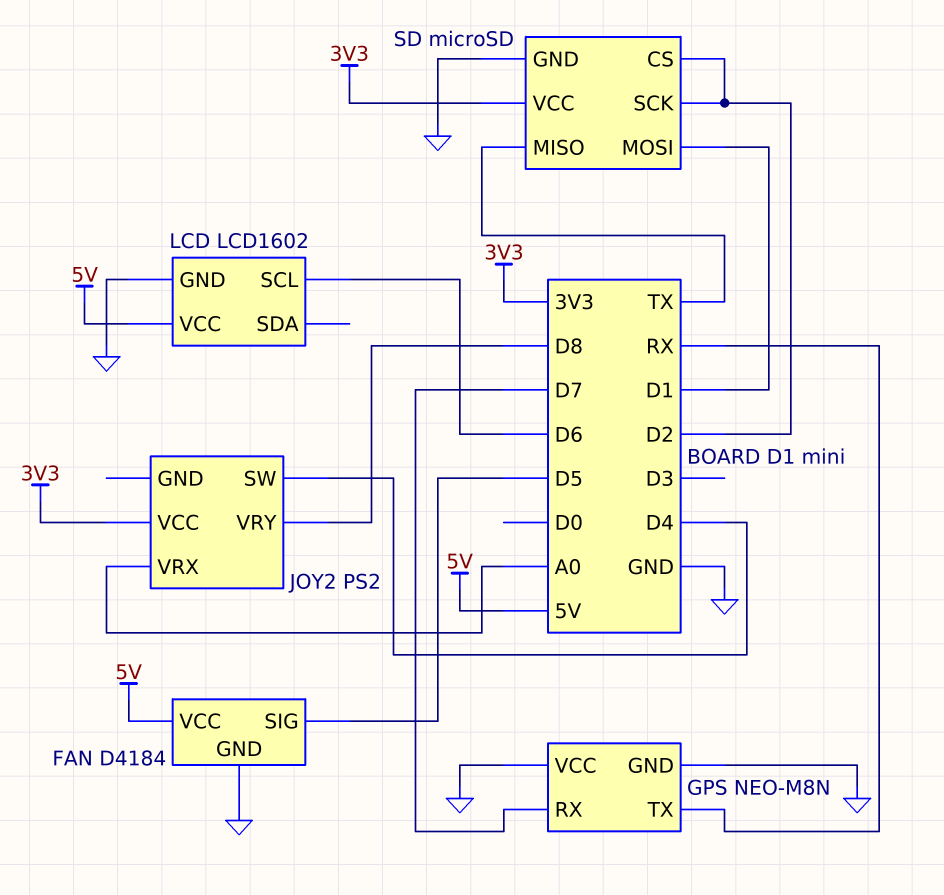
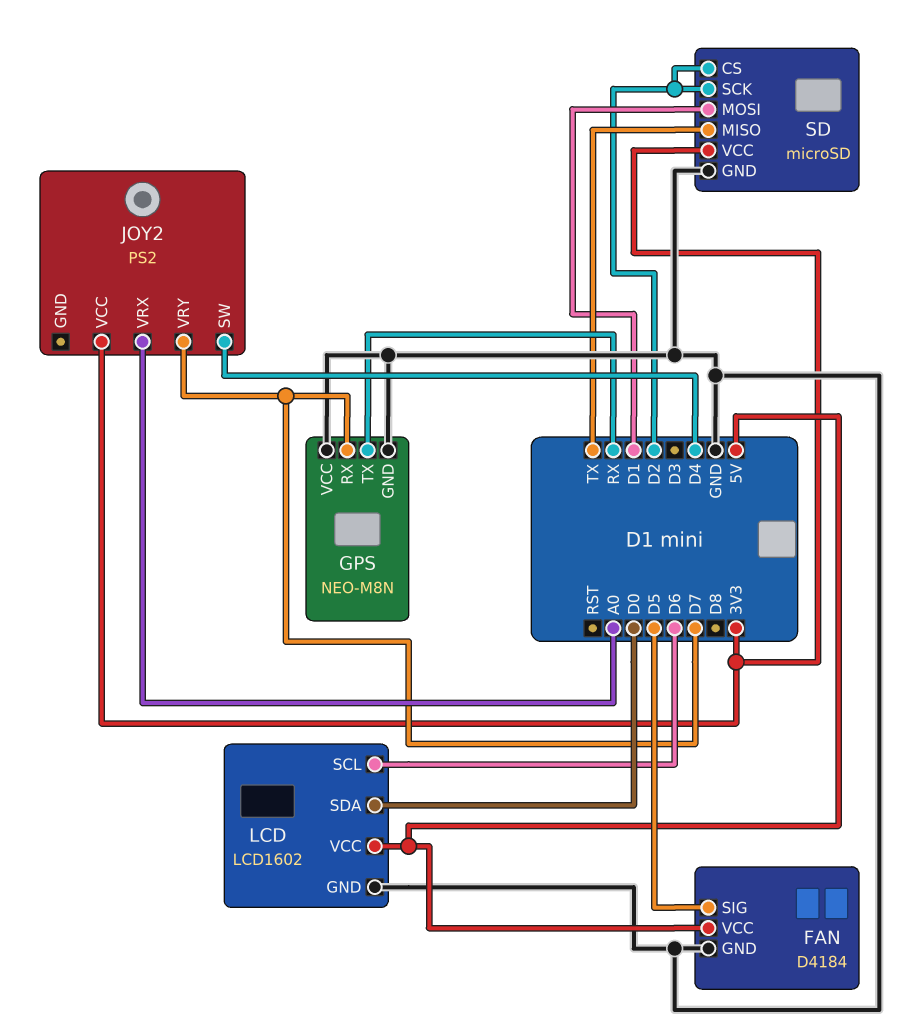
JOY2 pin VRY: D8 -> D7
LCD pin SDA: none -> D0

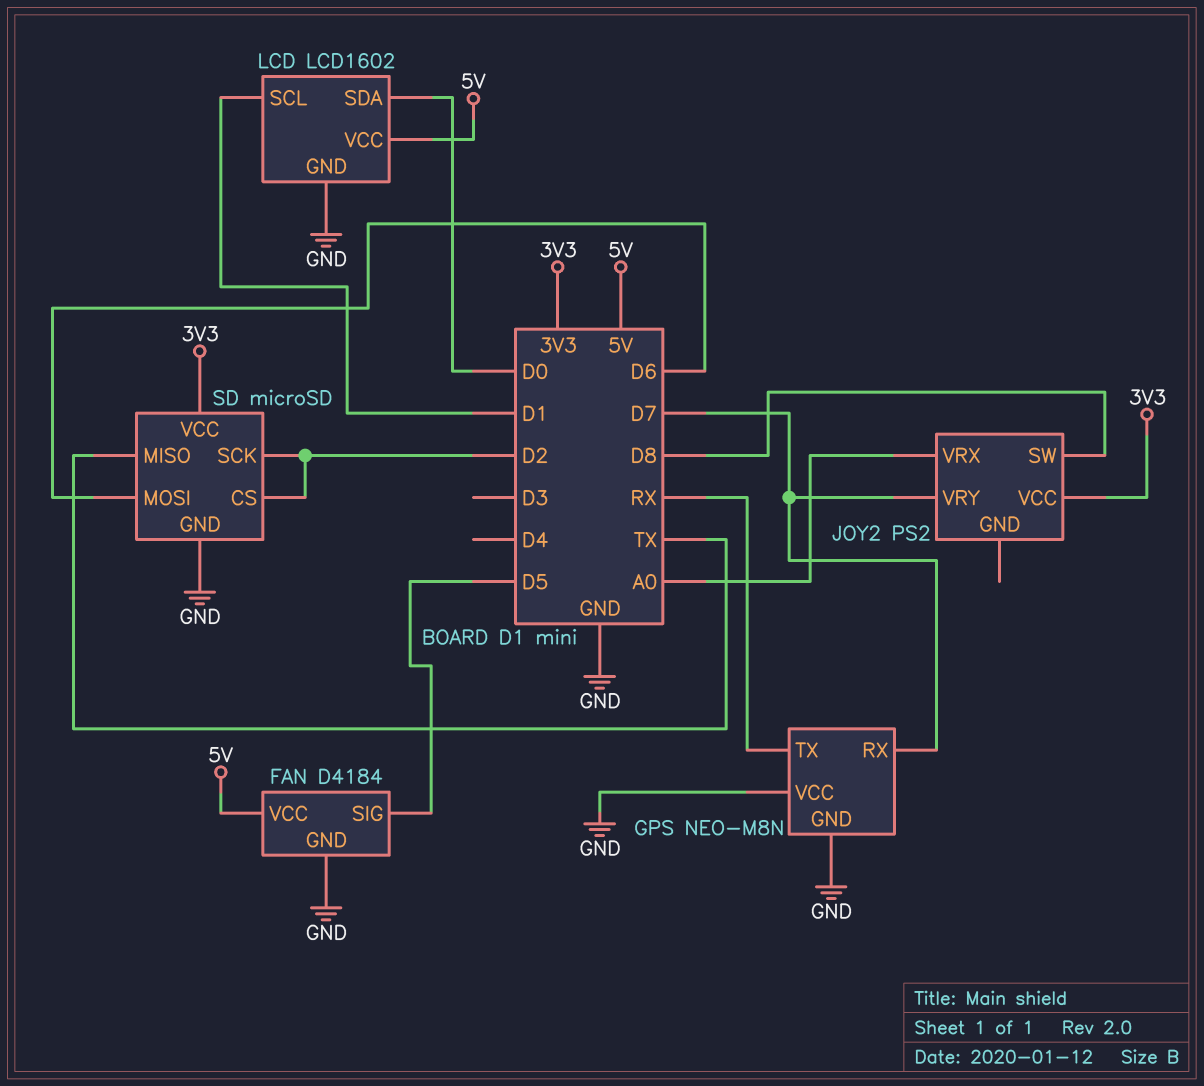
JOY2 pin SW: D4 -> D8
LCD pin SCL: D6 -> D1
SD pin MOSI: D1 -> D6

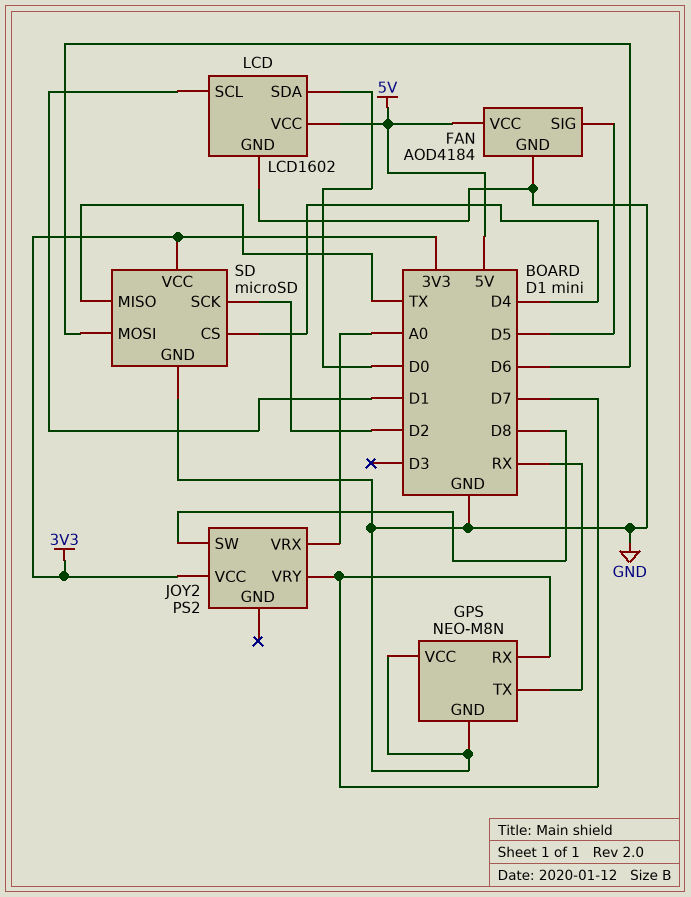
FAN: D4184 -> AOD4184
SD pin CS: D2 -> D4

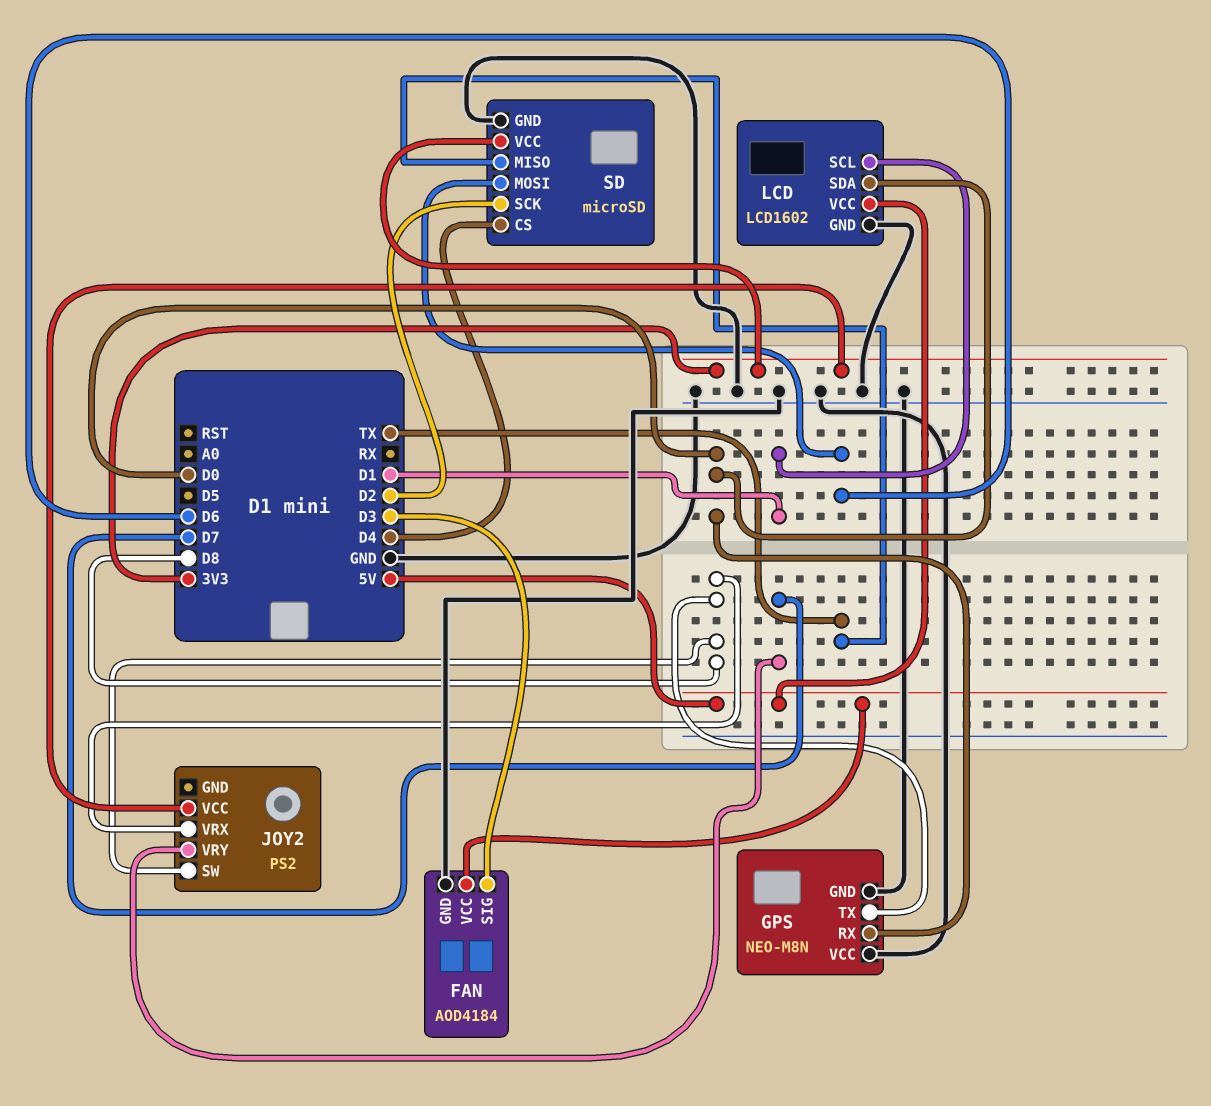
FAN pin SIG: D5 -> D3
GPS pin RX: D7 -> D0
GPS pin TX: RX -> D8
JOY2 pin VRX: A0 -> D8

